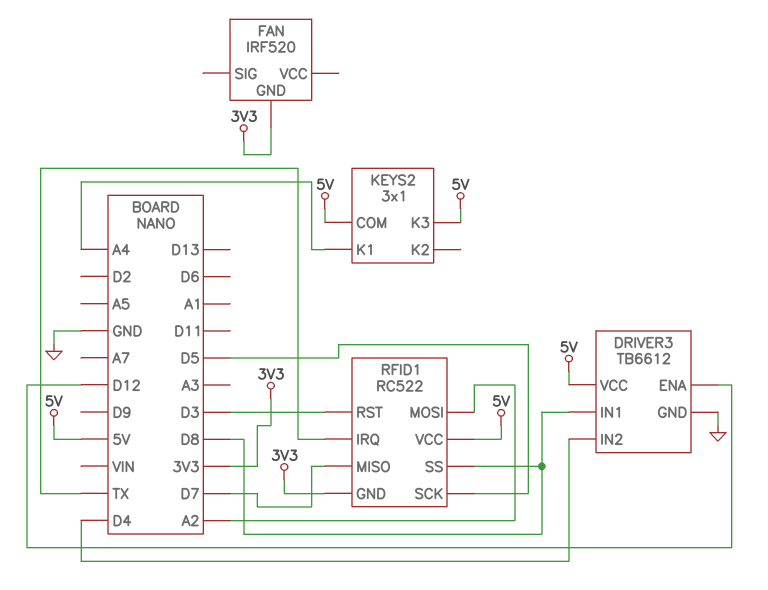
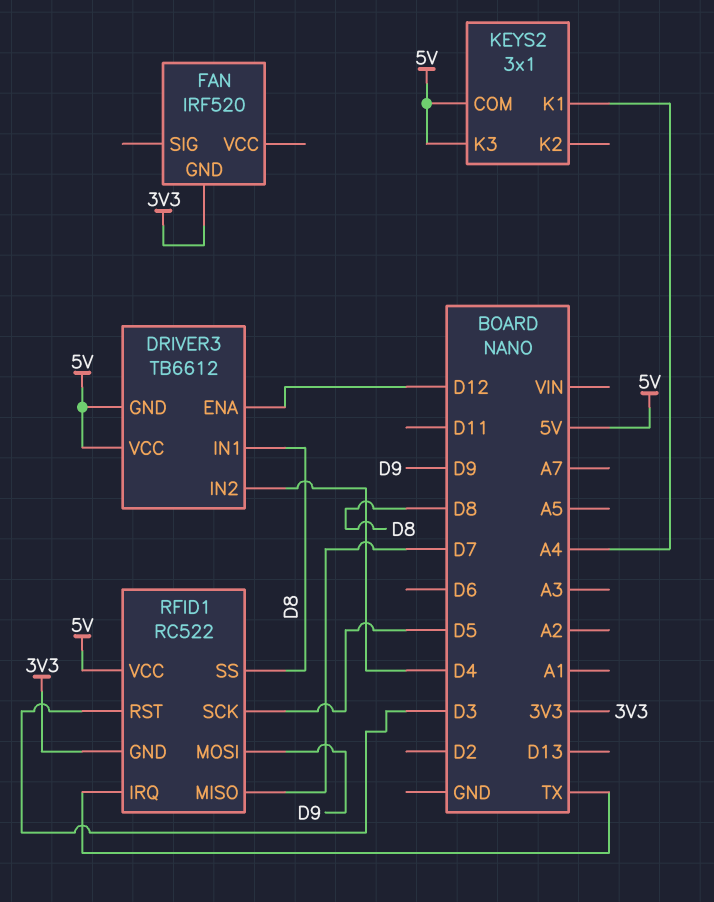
DRIVER3 pin GND: GND -> 5V
RFID1 pin MOSI: A2 -> D9

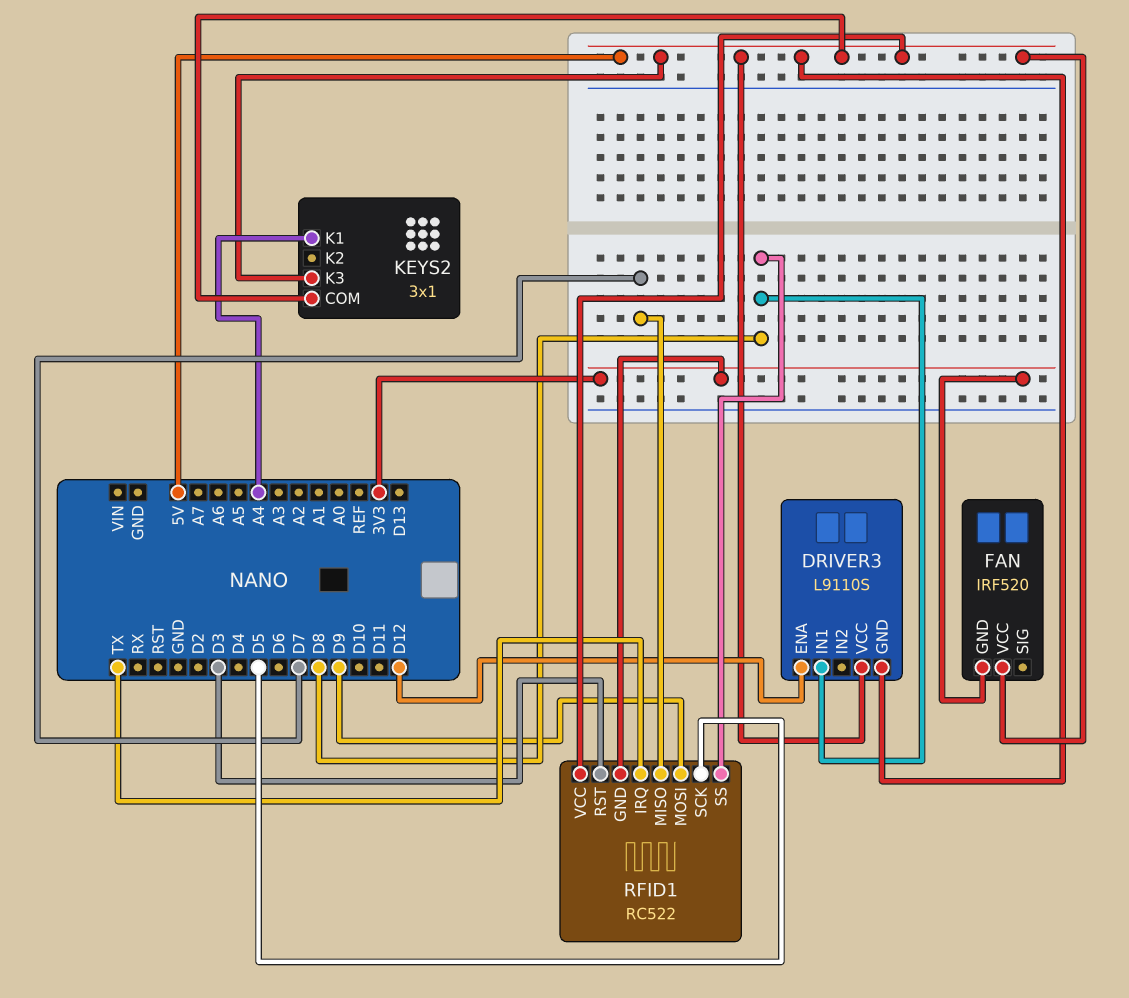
DRIVER3: TB6612 -> L9110S
DRIVER3 pin IN2: D4 -> none
FAN pin VCC: none -> 5V

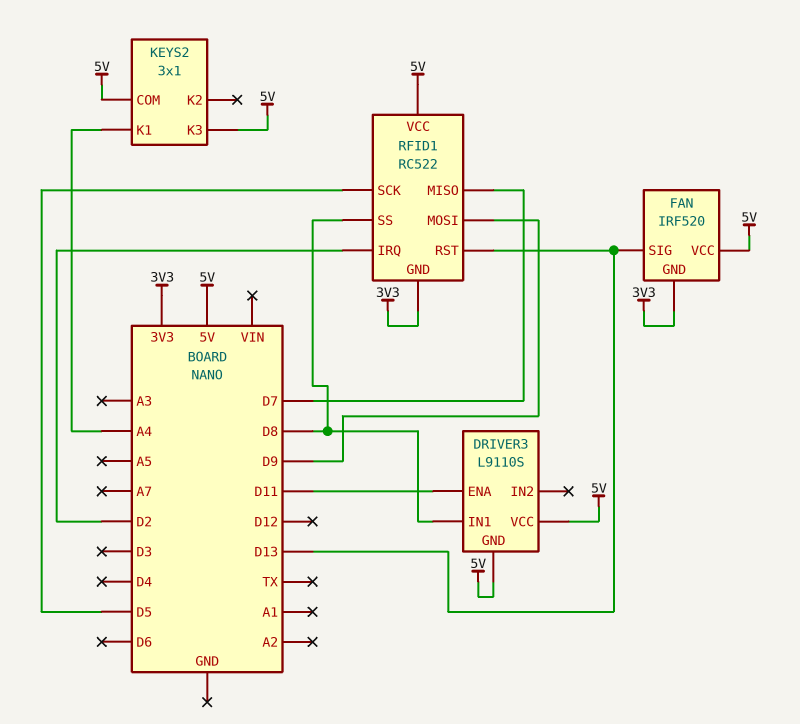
DRIVER3 pin ENA: D12 -> D11
FAN pin SIG: none -> D13
RFID1 pin IRQ: TX -> D2
RFID1 pin RST: D3 -> D13

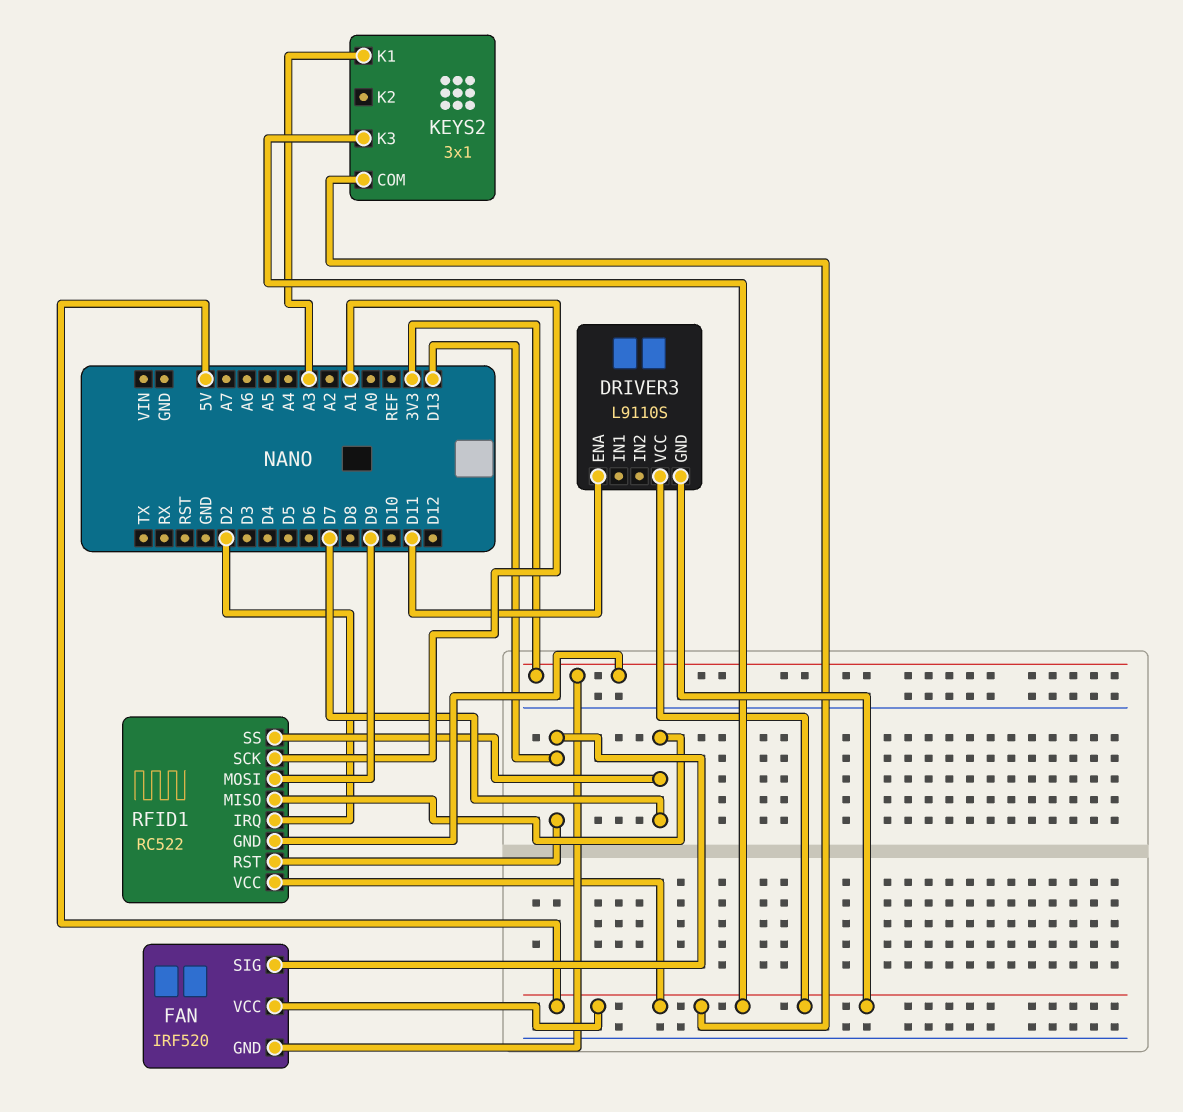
DRIVER3 pin IN1: D8 -> none
KEYS2 pin K1: A4 -> A3
RFID1 pin SCK: D5 -> A1
RFID1 pin SS: D8 -> D7

